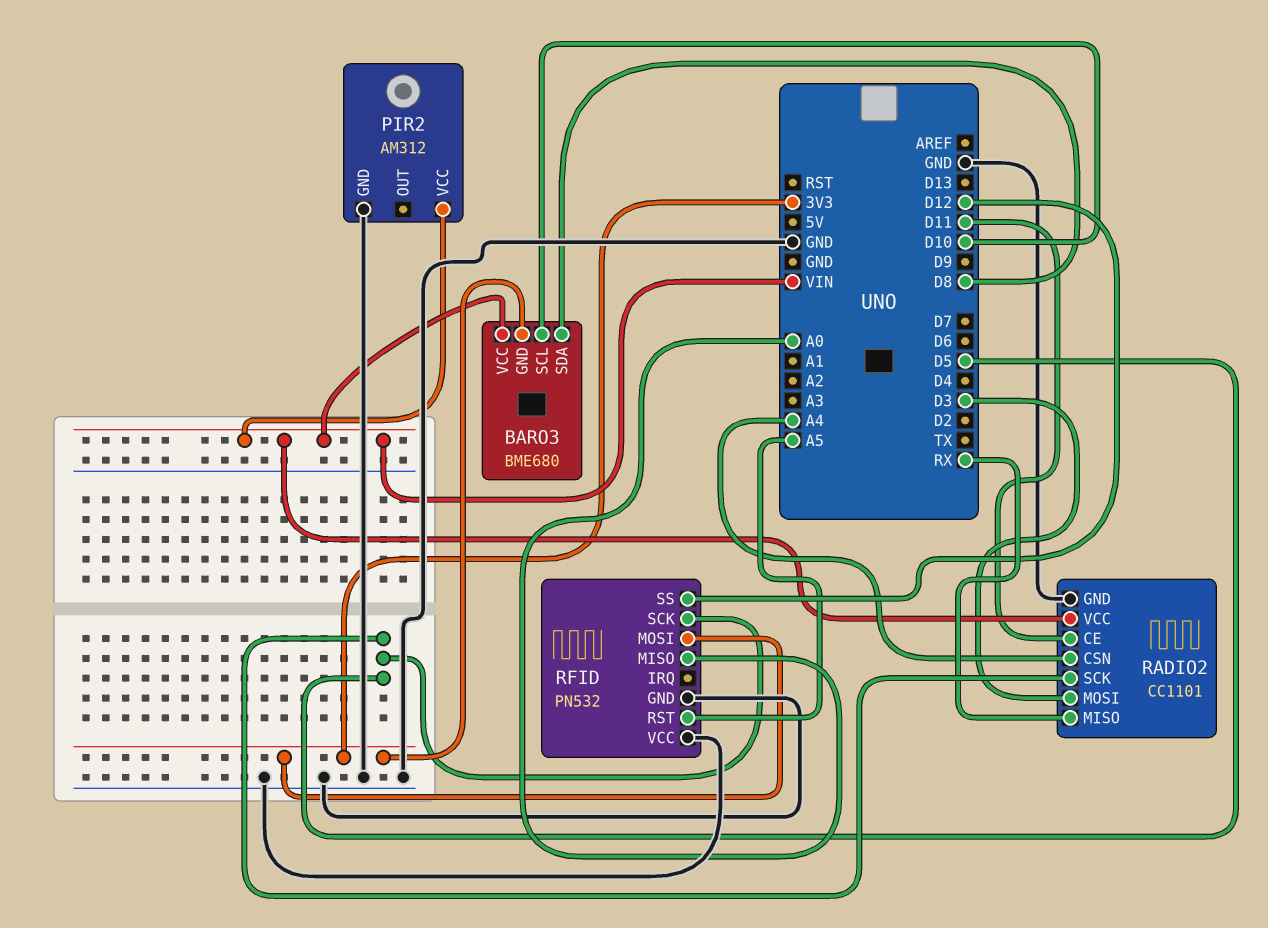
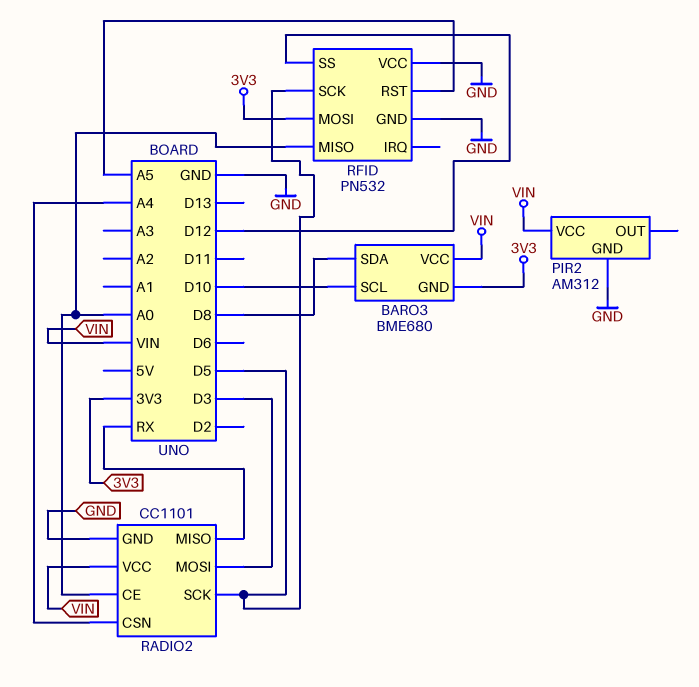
RADIO2 pin CE: D11 -> A0

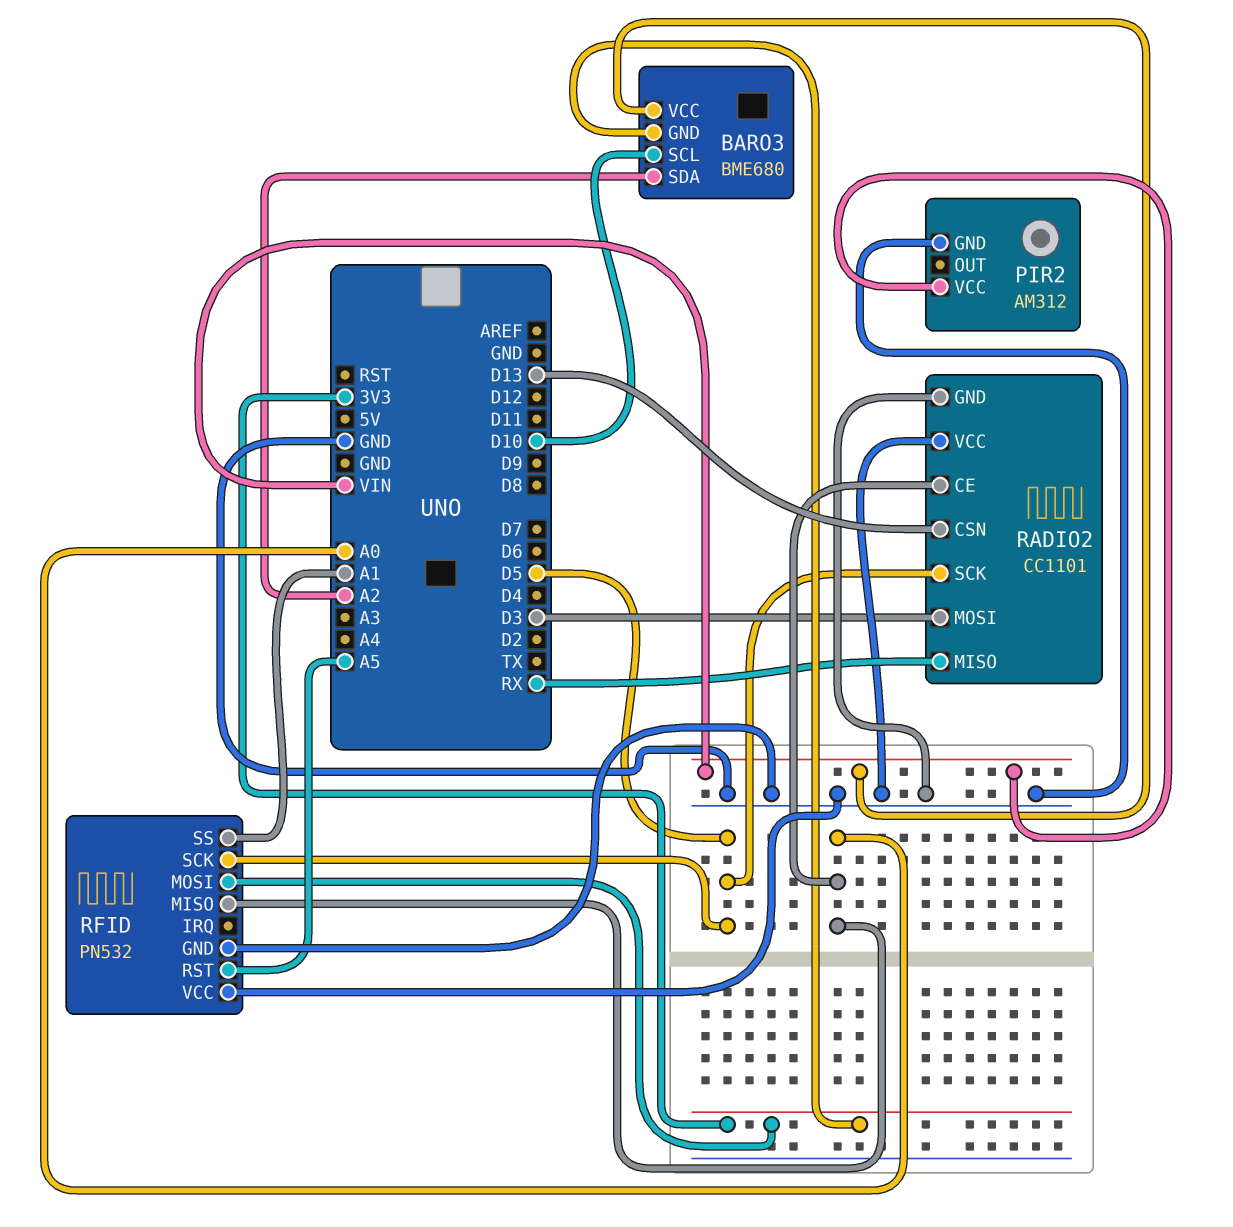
BARO3 pin SDA: D8 -> A2
RADIO2 pin CSN: A4 -> D13
RADIO2 pin VCC: VIN -> GND
RFID pin SS: D12 -> A1

